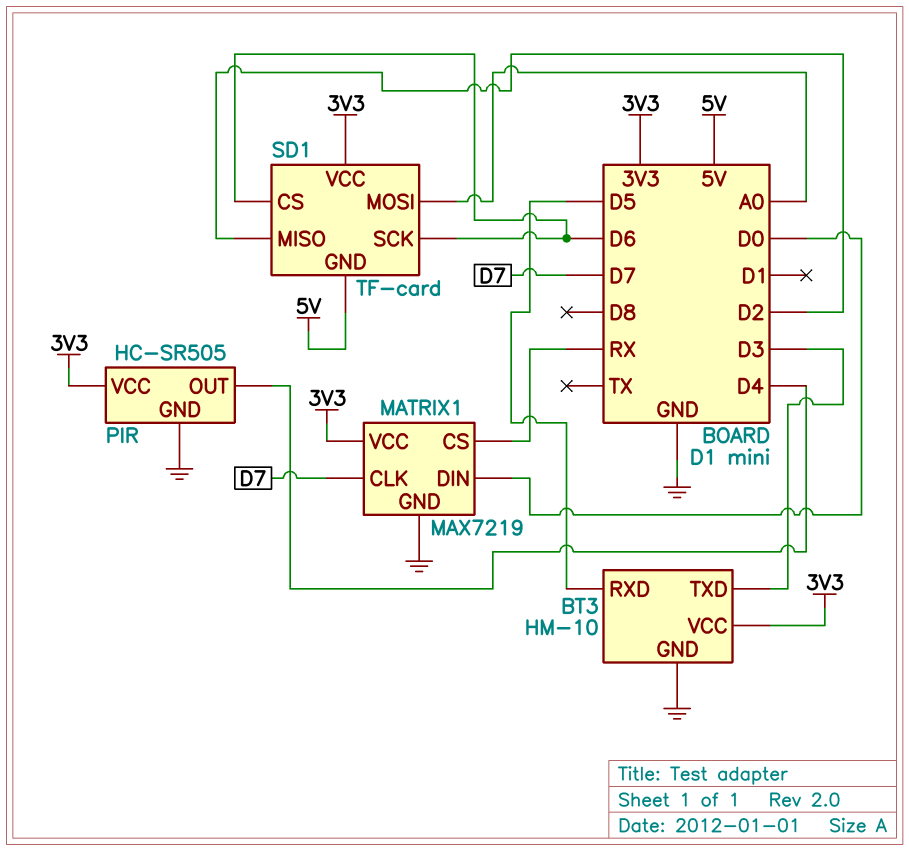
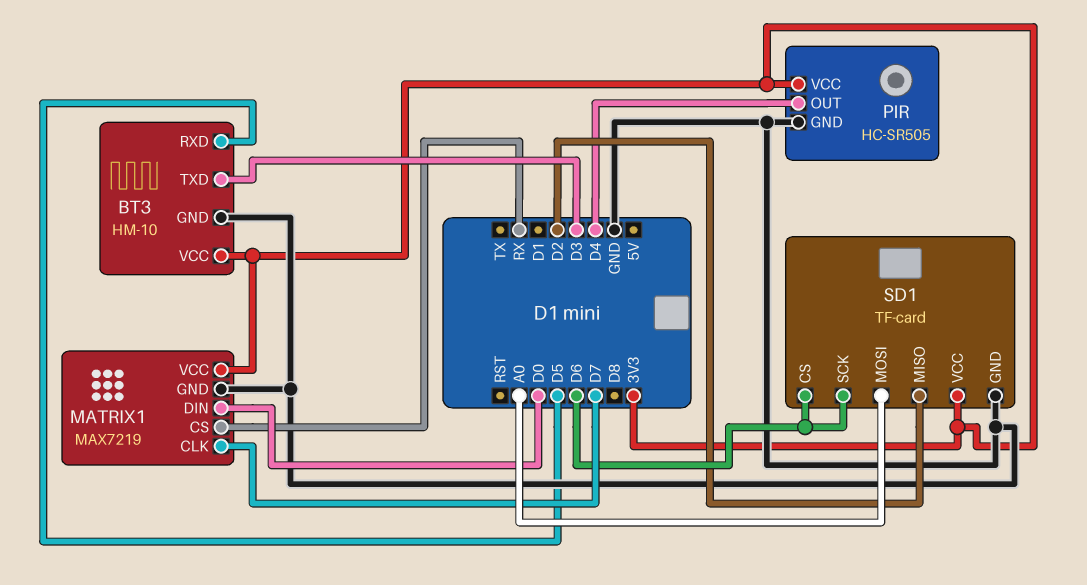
SD1 pin GND: 5V -> GND

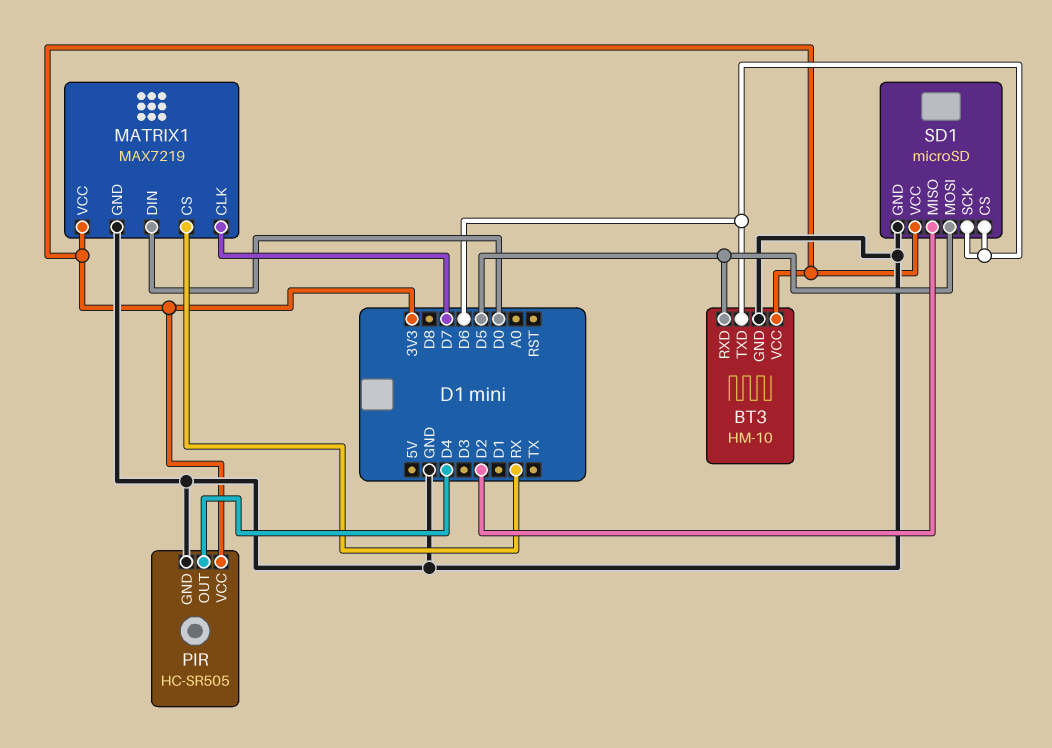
BT3 pin TXD: D3 -> D6
SD1: TF-card -> microSD
SD1 pin MOSI: A0 -> D5

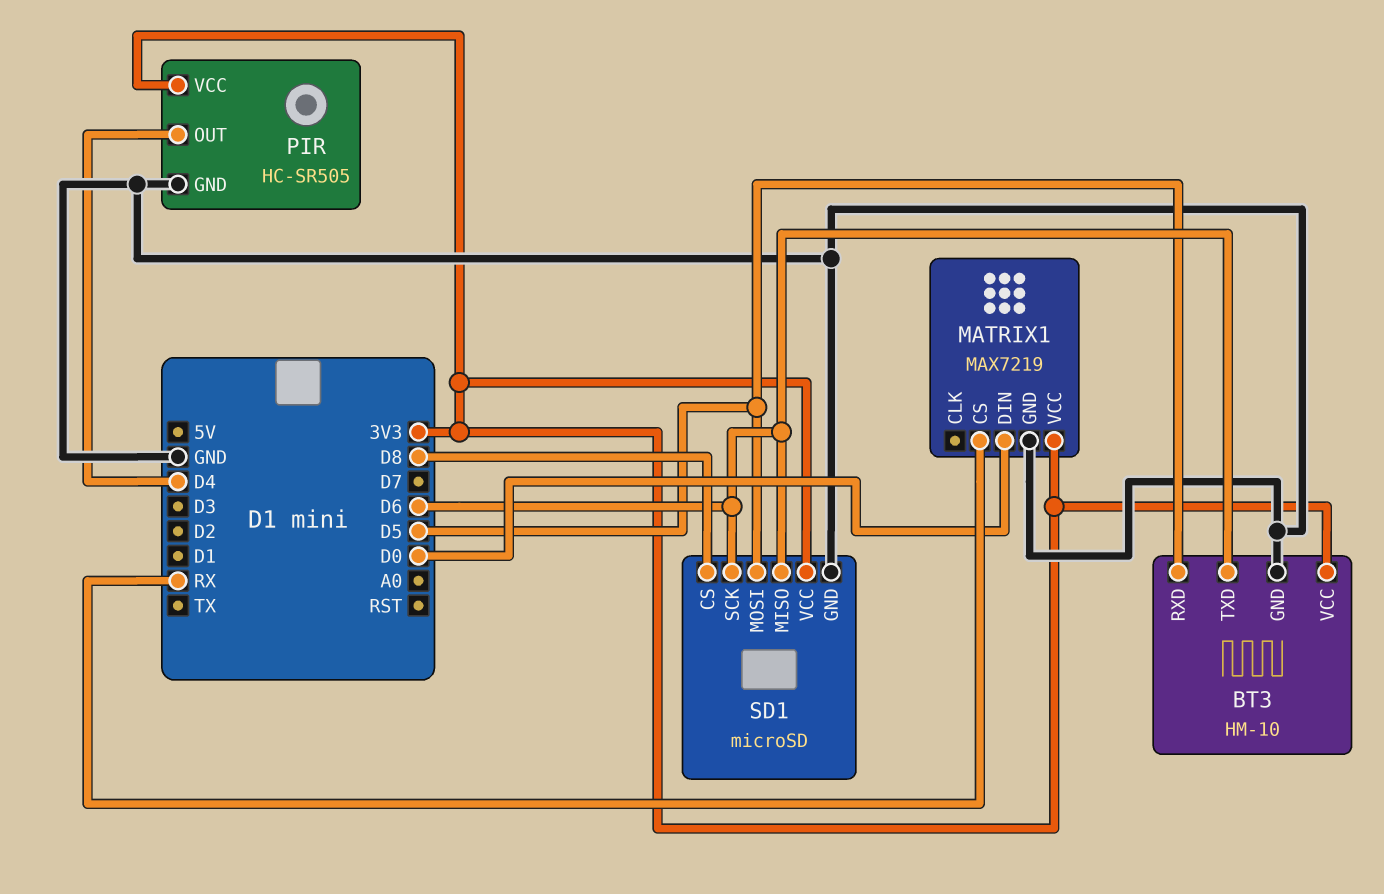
MATRIX1 pin CLK: D7 -> none
SD1 pin CS: D6 -> D8
SD1 pin MISO: D2 -> D6

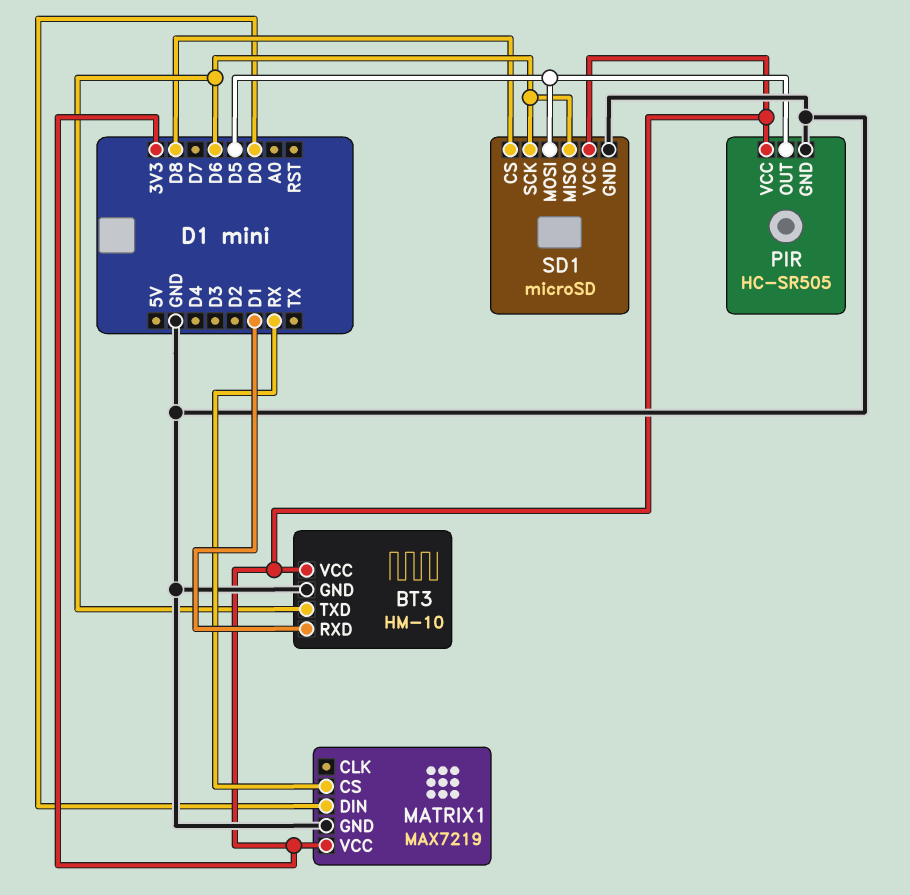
BT3 pin RXD: D5 -> D1
PIR pin OUT: D4 -> D5

